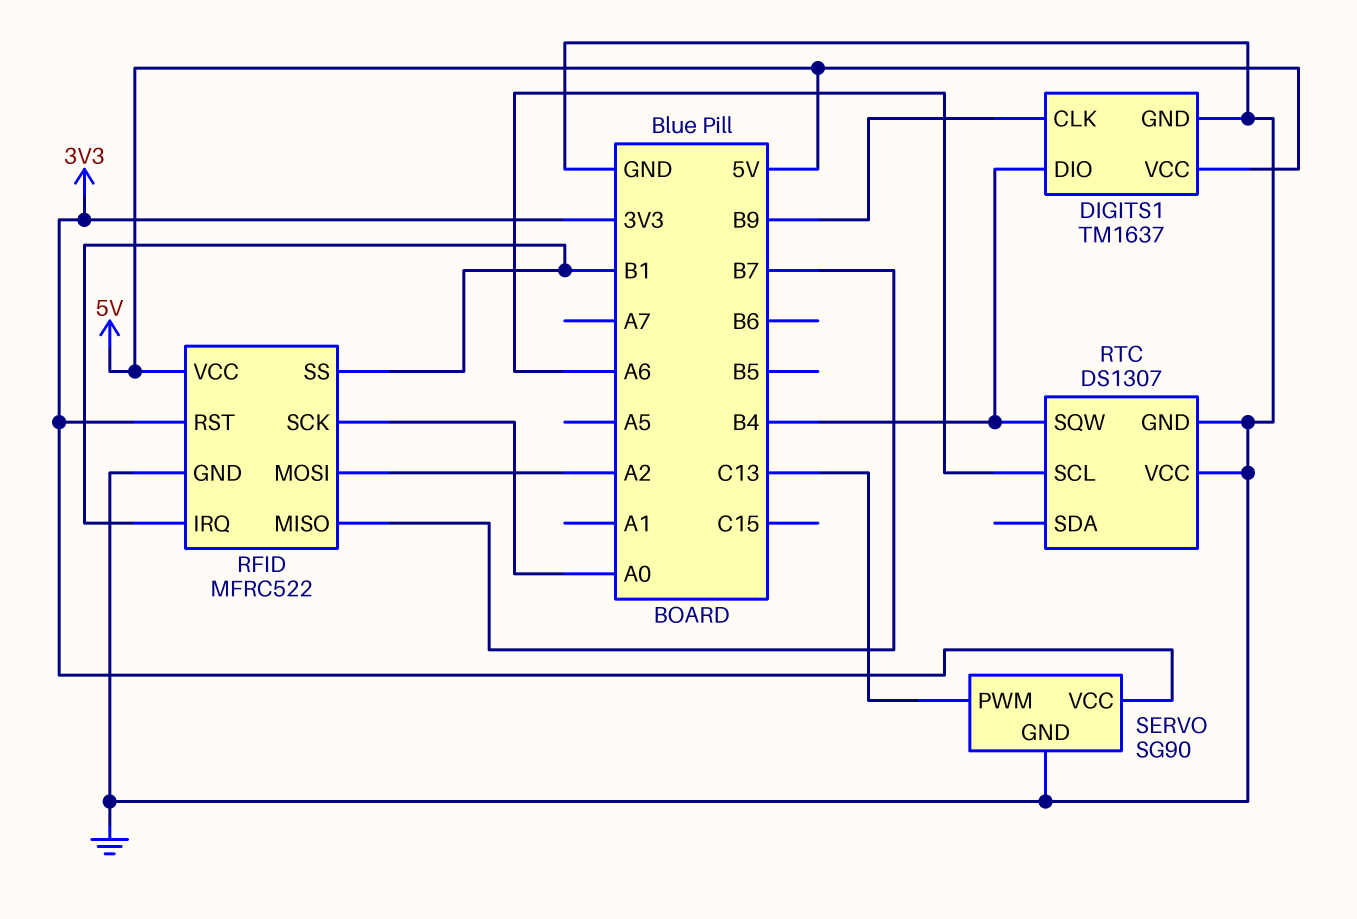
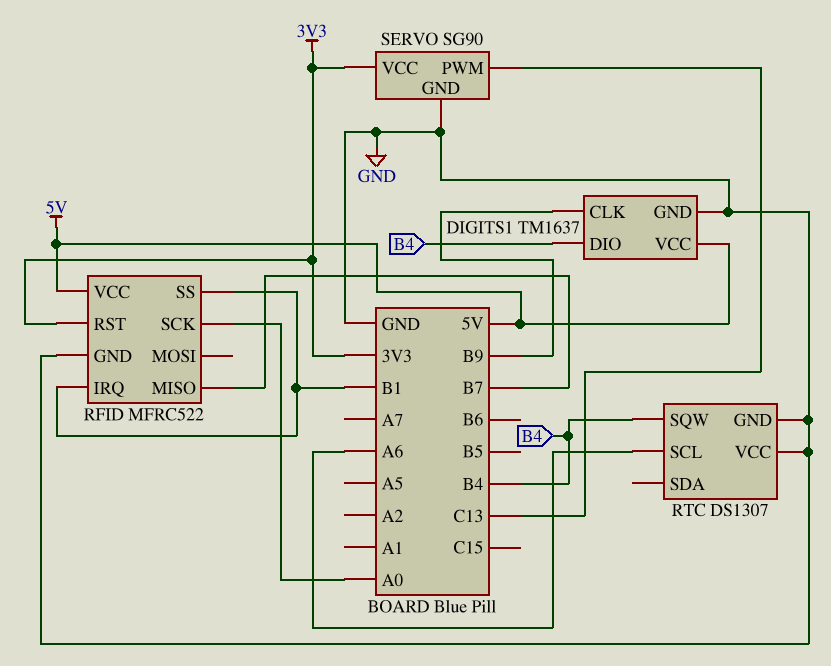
RFID pin MOSI: A2 -> none

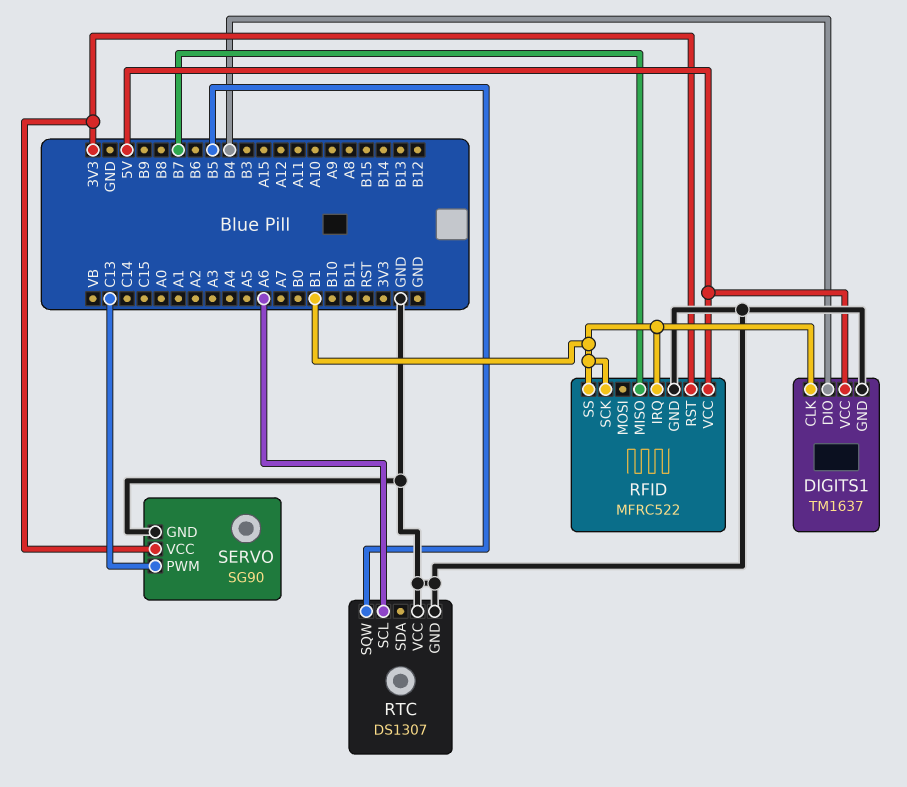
DIGITS1 pin CLK: B9 -> B1
RFID pin SCK: A0 -> B1
RTC pin SQW: B4 -> B5

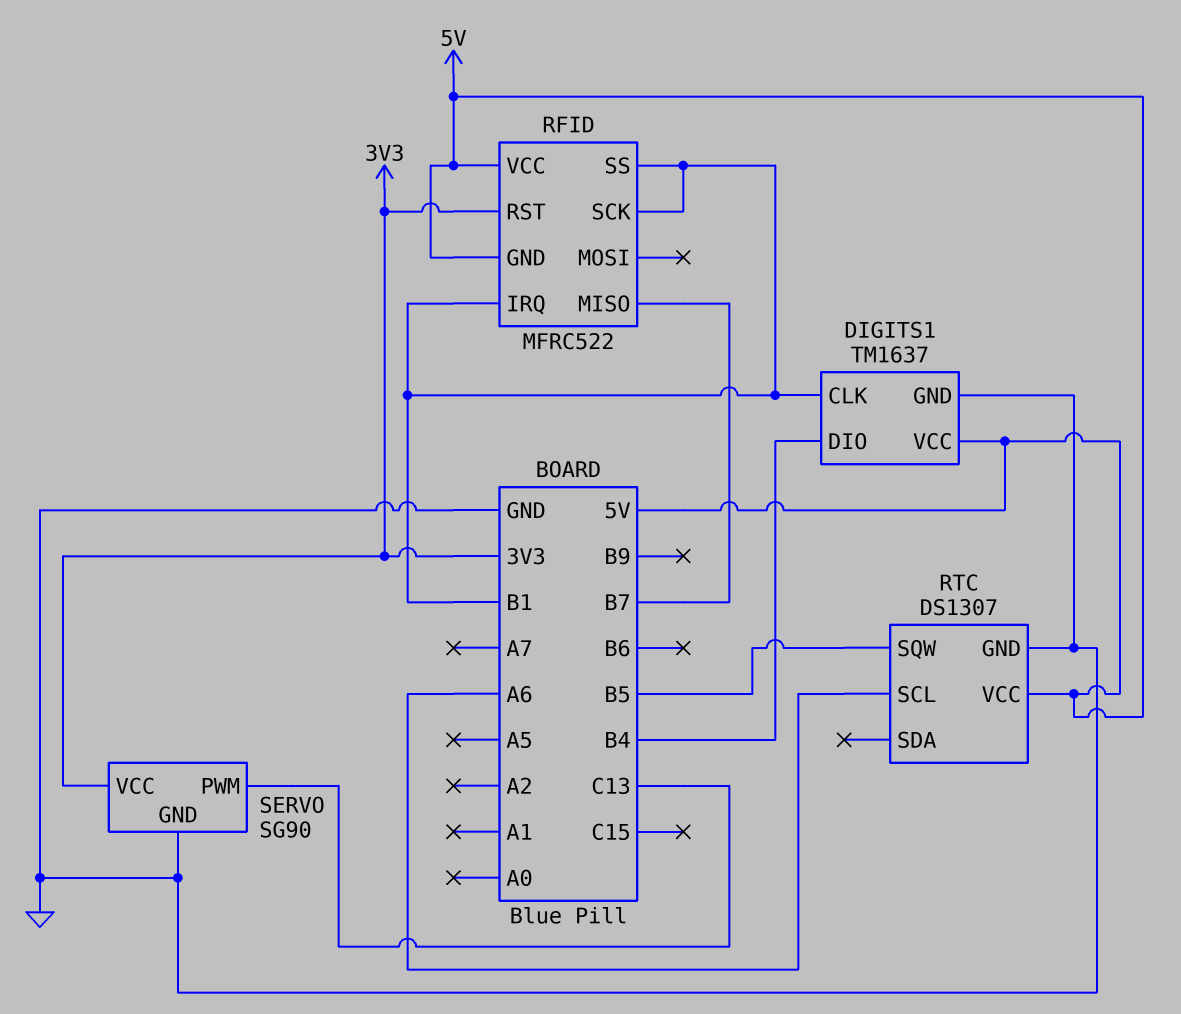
RFID pin GND: GND -> 5V
RTC pin VCC: GND -> 5V

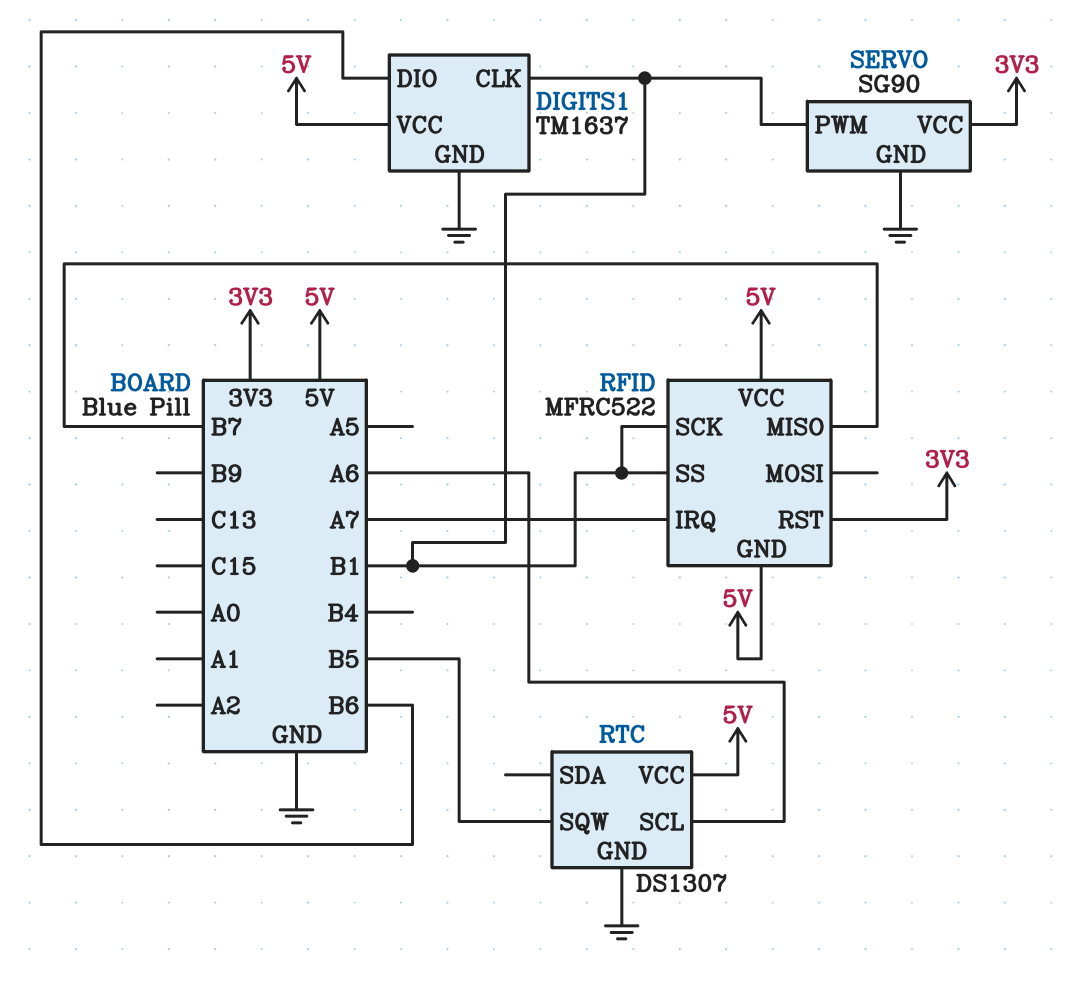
DIGITS1 pin DIO: B4 -> B6
RFID pin IRQ: B1 -> A7
SERVO pin PWM: C13 -> B1

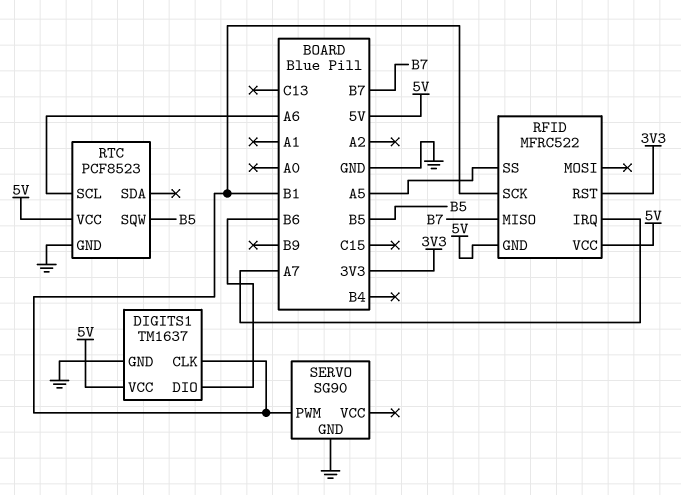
RFID pin SS: B1 -> A5
RTC: DS1307 -> PCF8523
SERVO pin VCC: 3V3 -> none

